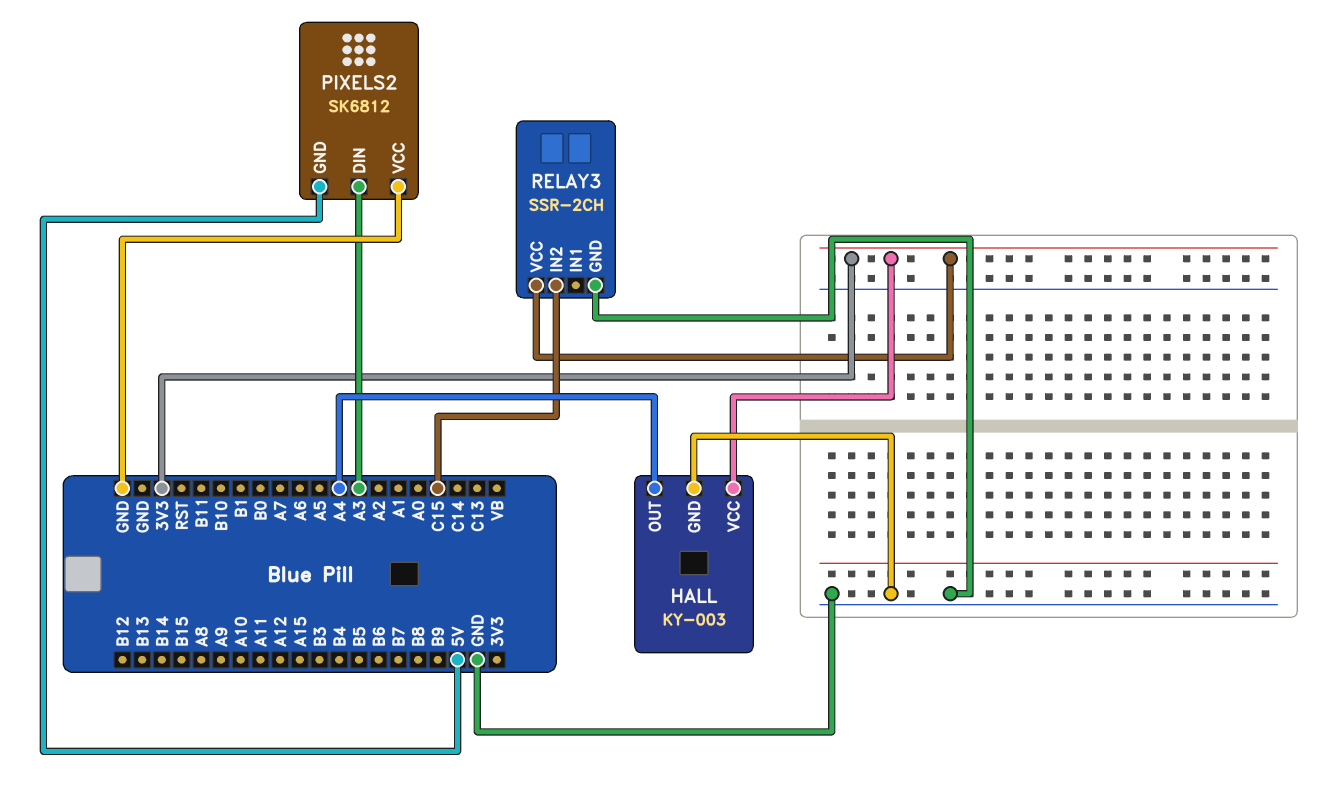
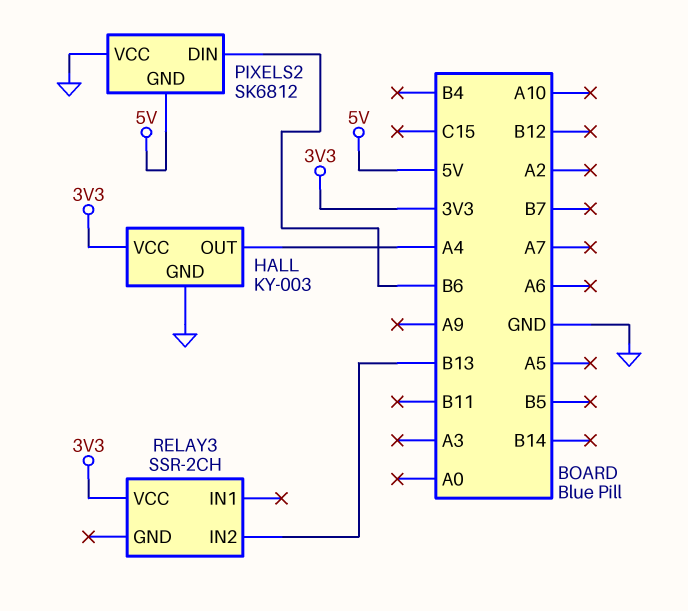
PIXELS2 pin DIN: A3 -> B6
RELAY3 pin GND: GND -> none
RELAY3 pin IN2: C15 -> B13

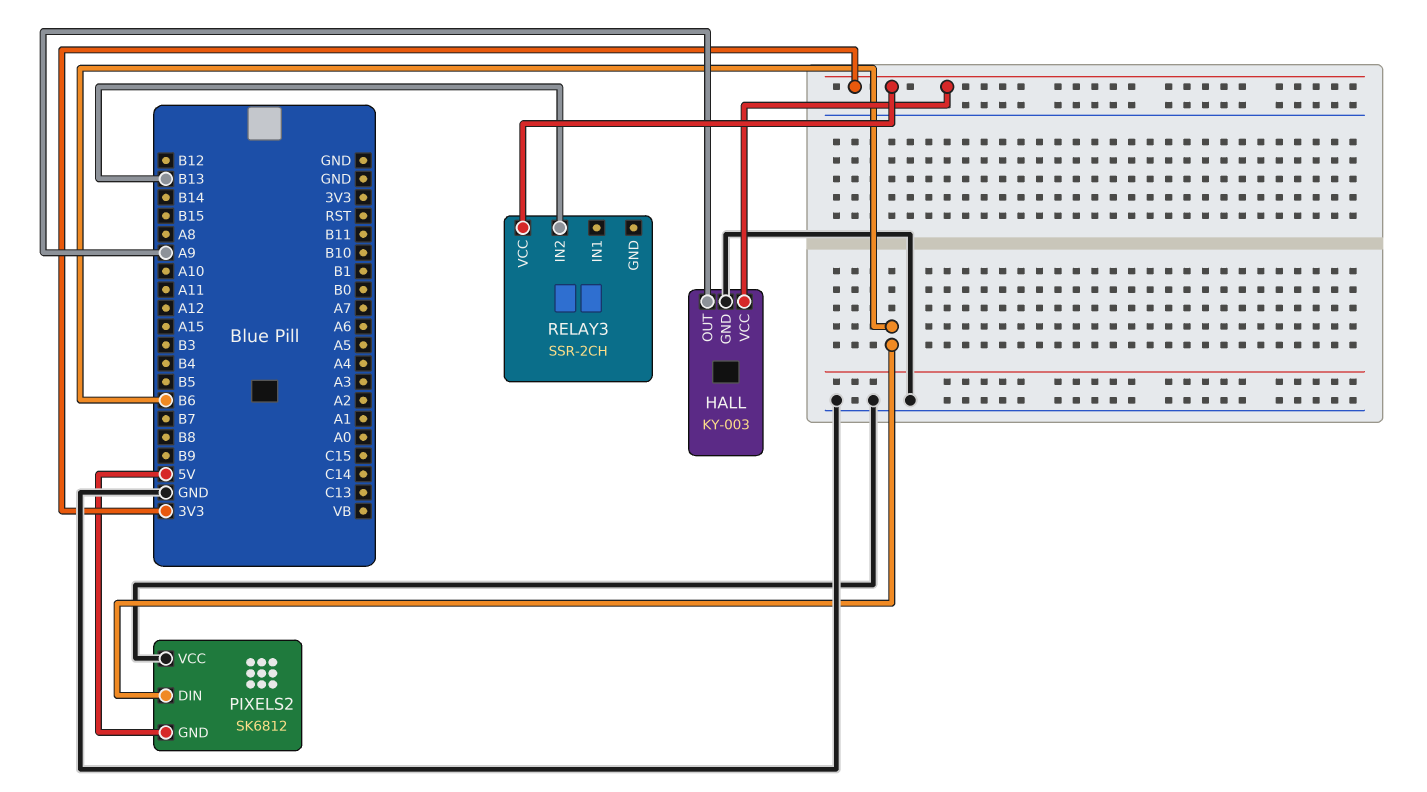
HALL pin OUT: A4 -> A9

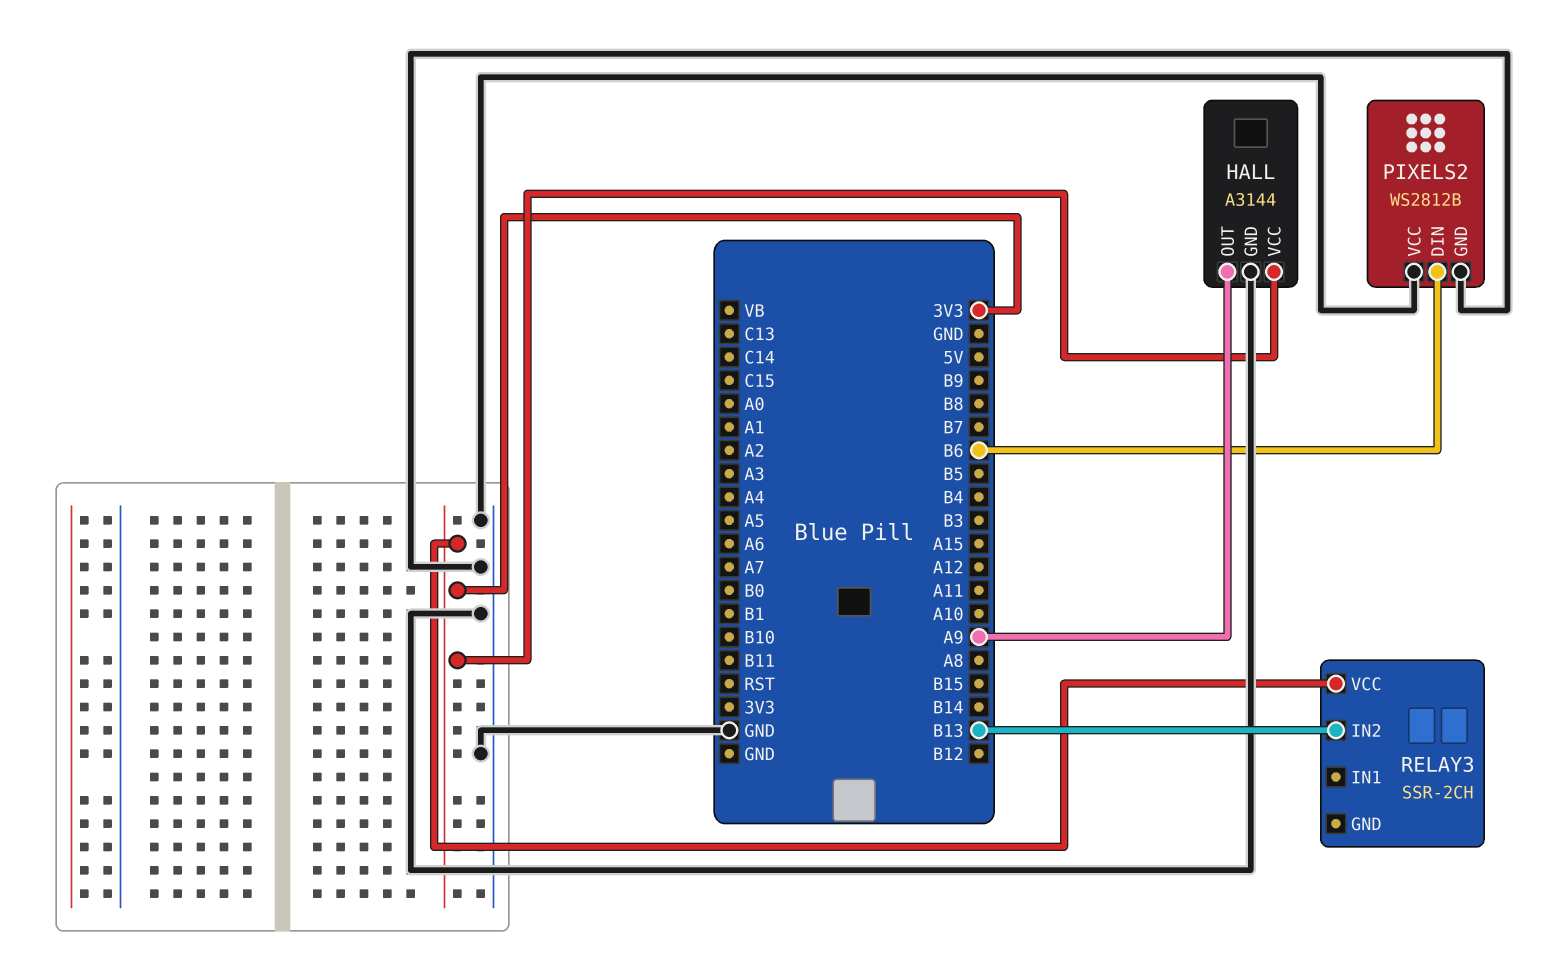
HALL: KY-003 -> A3144
PIXELS2: SK6812 -> WS2812B
PIXELS2 pin GND: 5V -> GND

